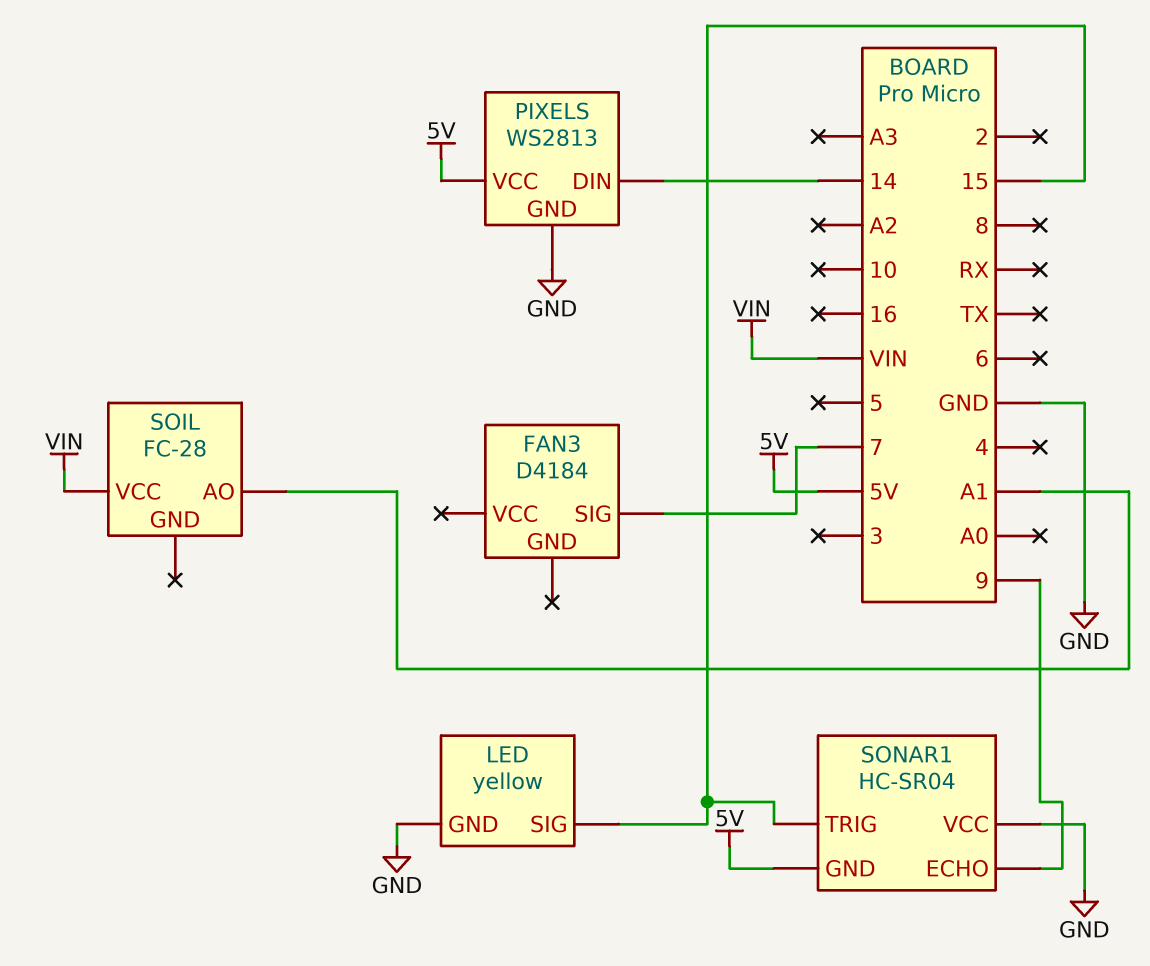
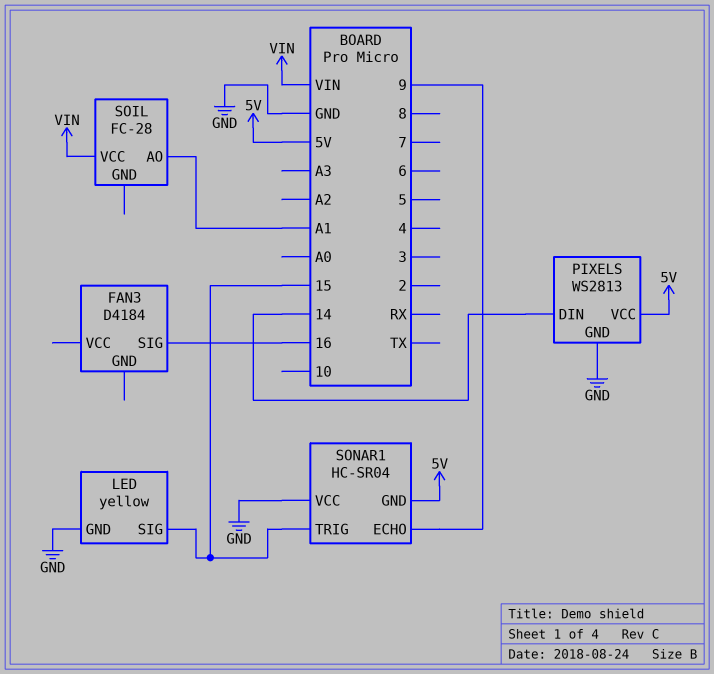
FAN3 pin SIG: 7 -> 16

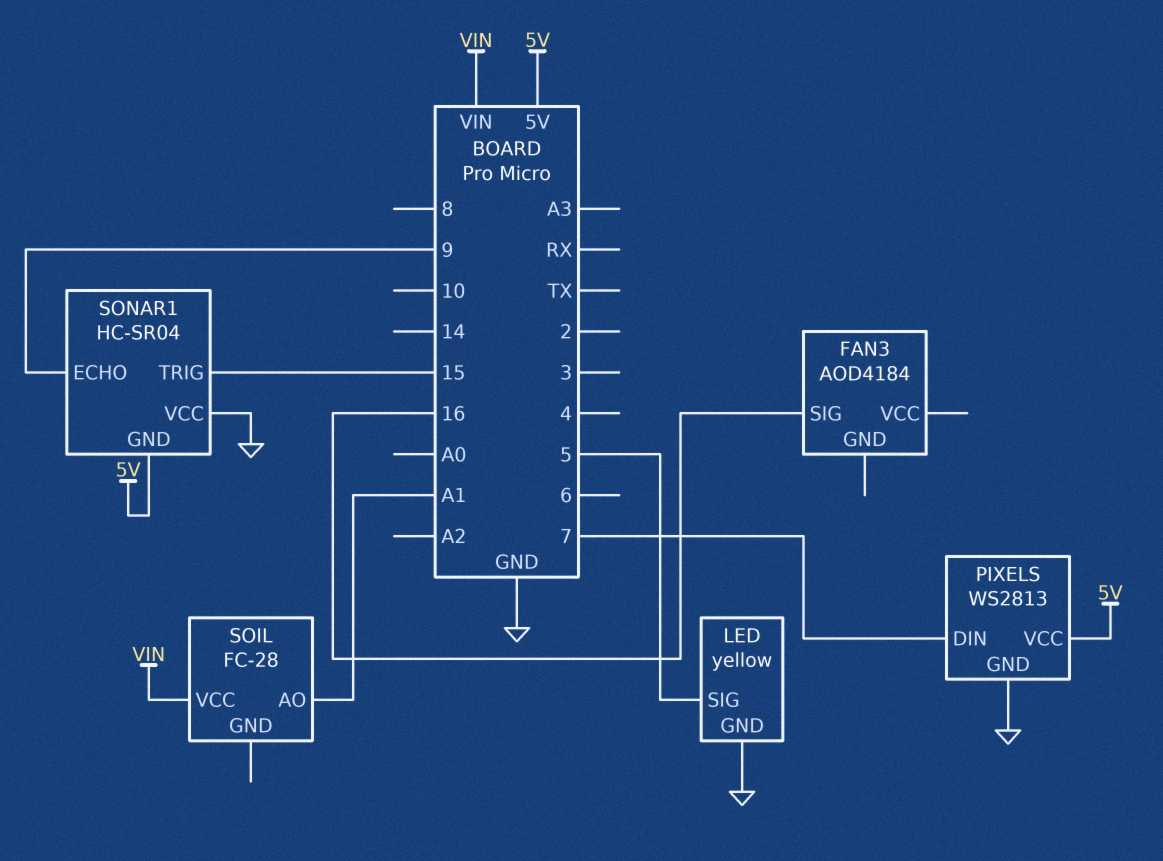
FAN3: D4184 -> AOD4184
LED pin SIG: 15 -> 5
PIXELS pin DIN: 14 -> 7

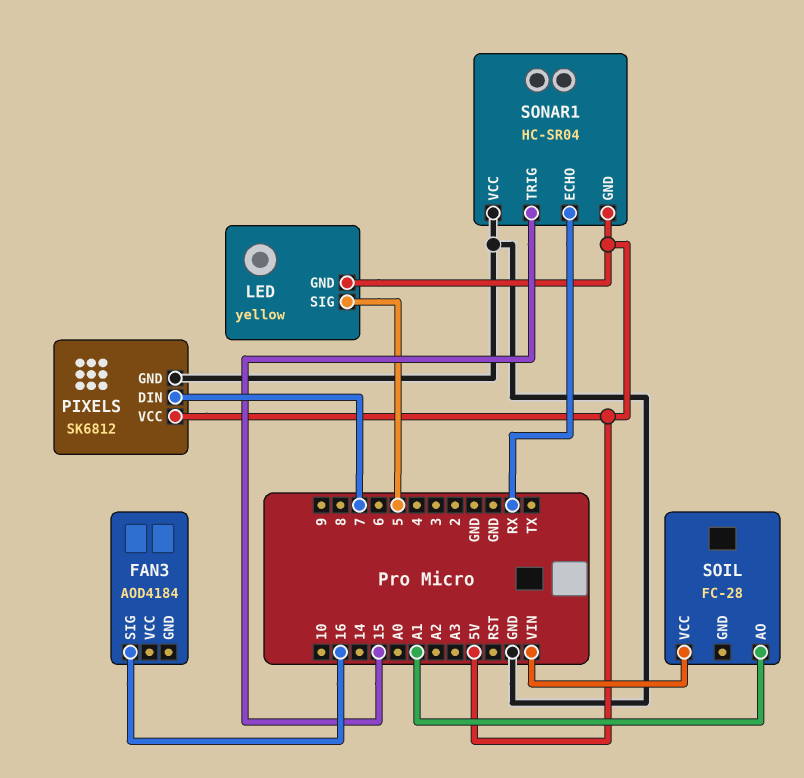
LED pin GND: GND -> 5V
PIXELS: WS2813 -> SK6812
SONAR1 pin ECHO: 9 -> RX

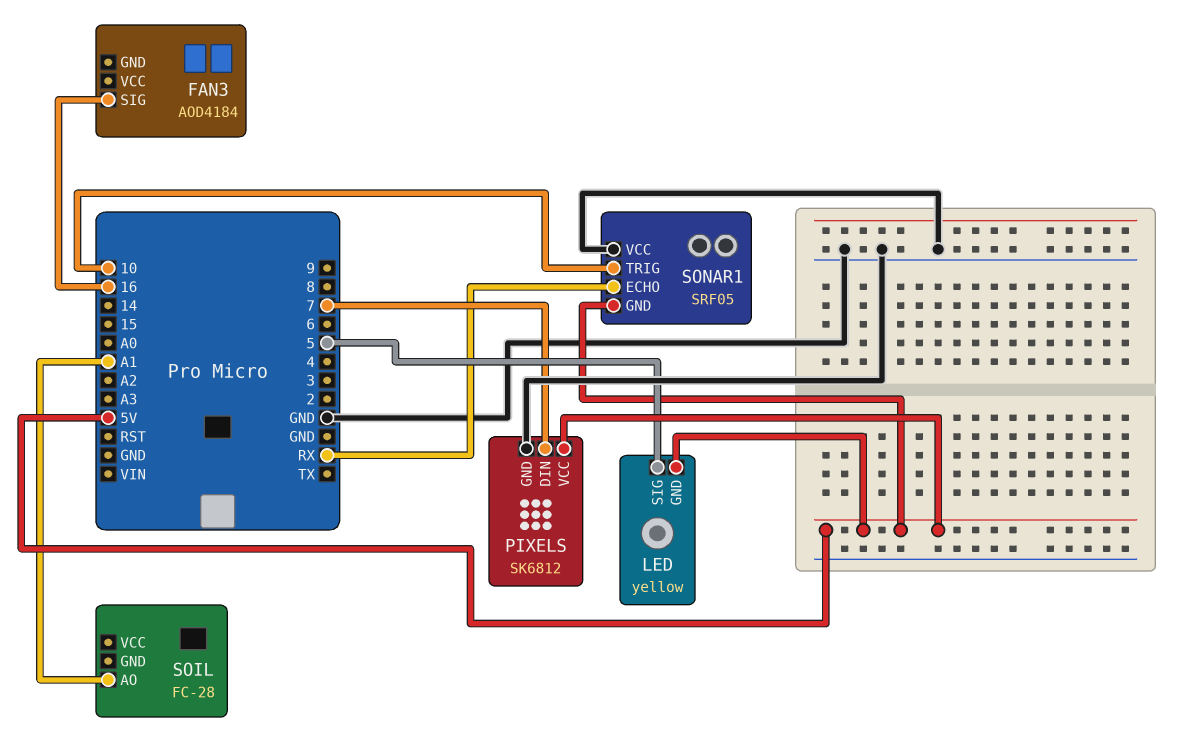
SOIL pin VCC: VIN -> none
SONAR1: HC-SR04 -> SRF05
SONAR1 pin TRIG: 15 -> 10

